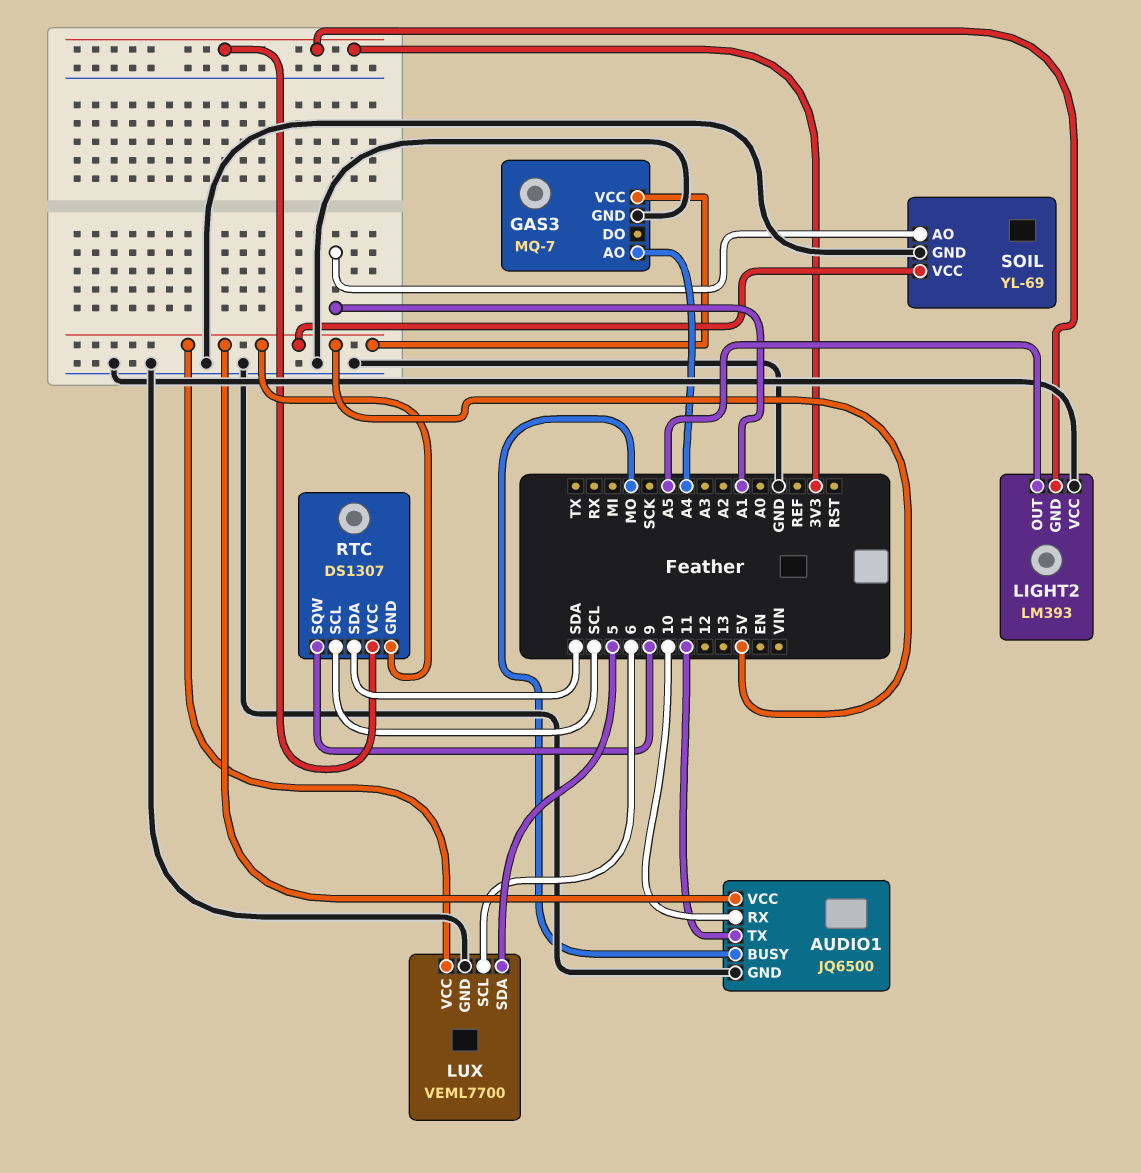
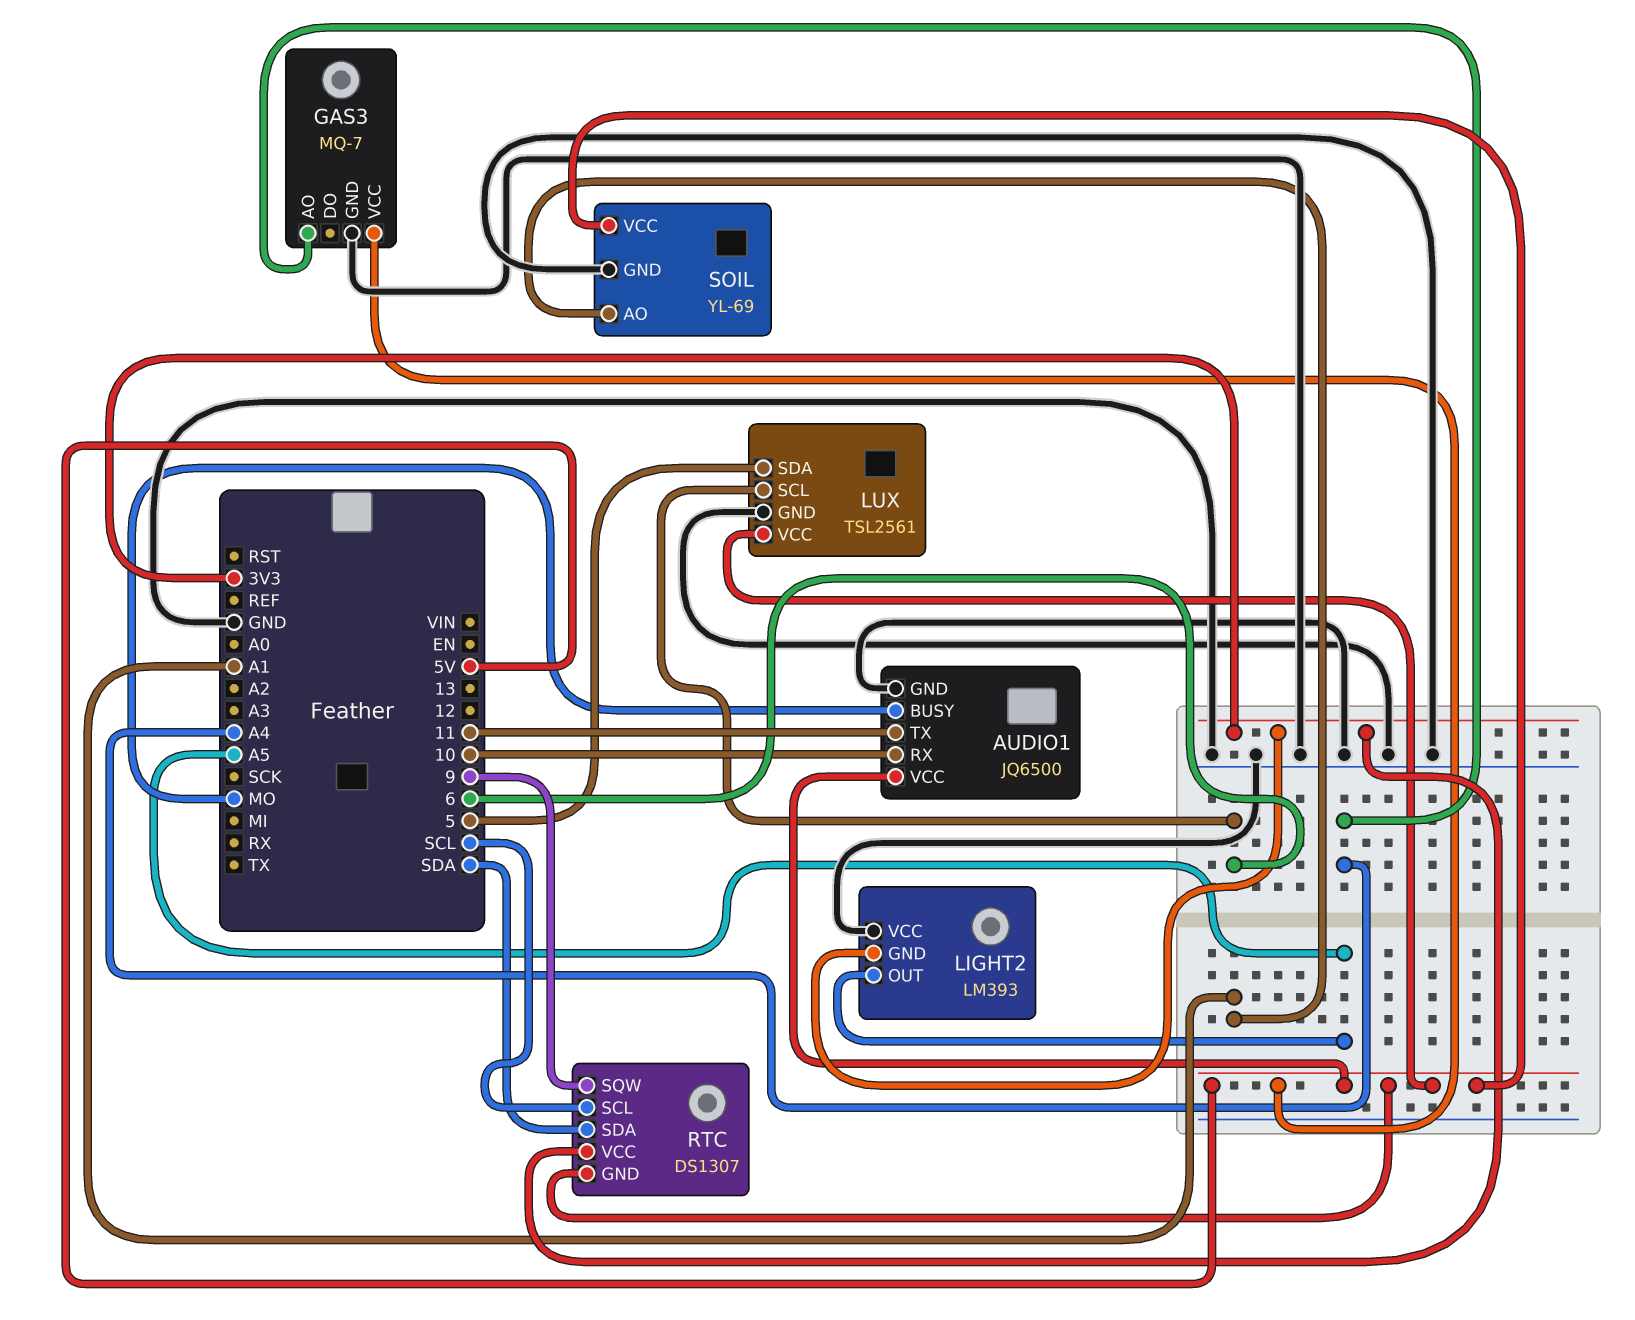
LUX: VEML7700 -> TSL2561

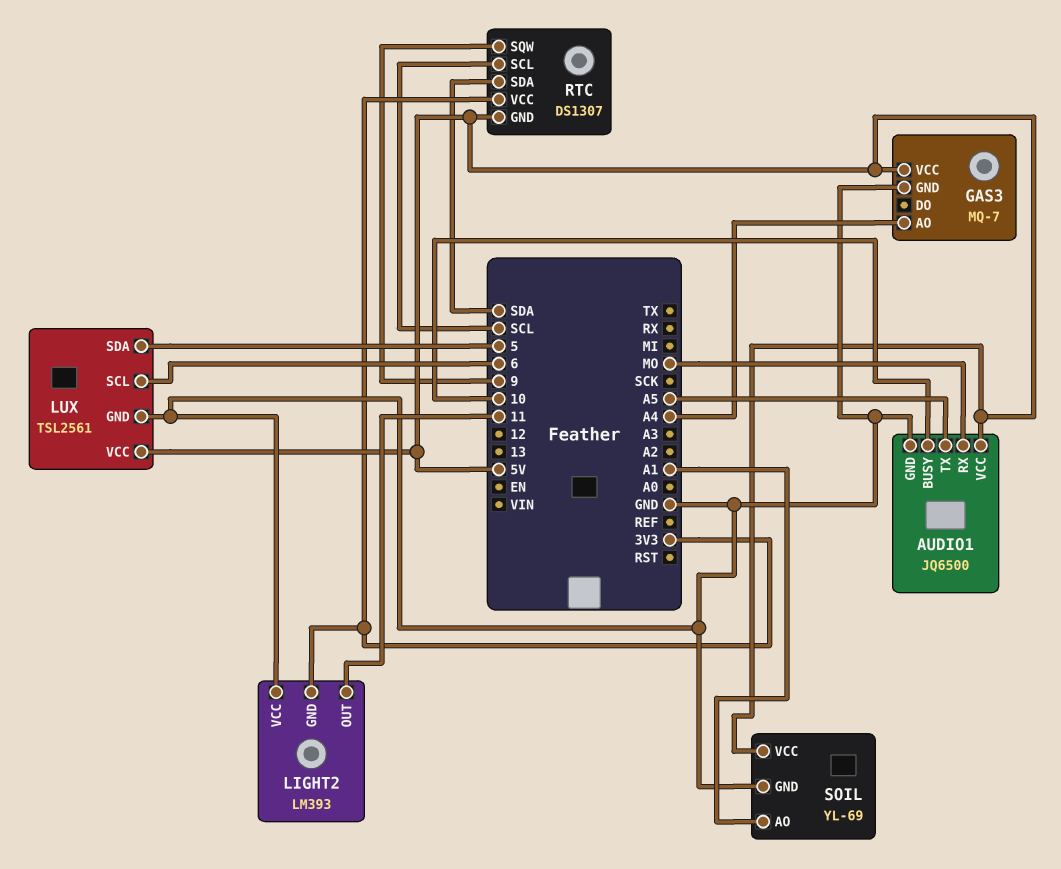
AUDIO1 pin BUSY: MO -> 10
AUDIO1 pin RX: 10 -> MO
AUDIO1 pin TX: 11 -> A5
LIGHT2 pin OUT: A5 -> 11

